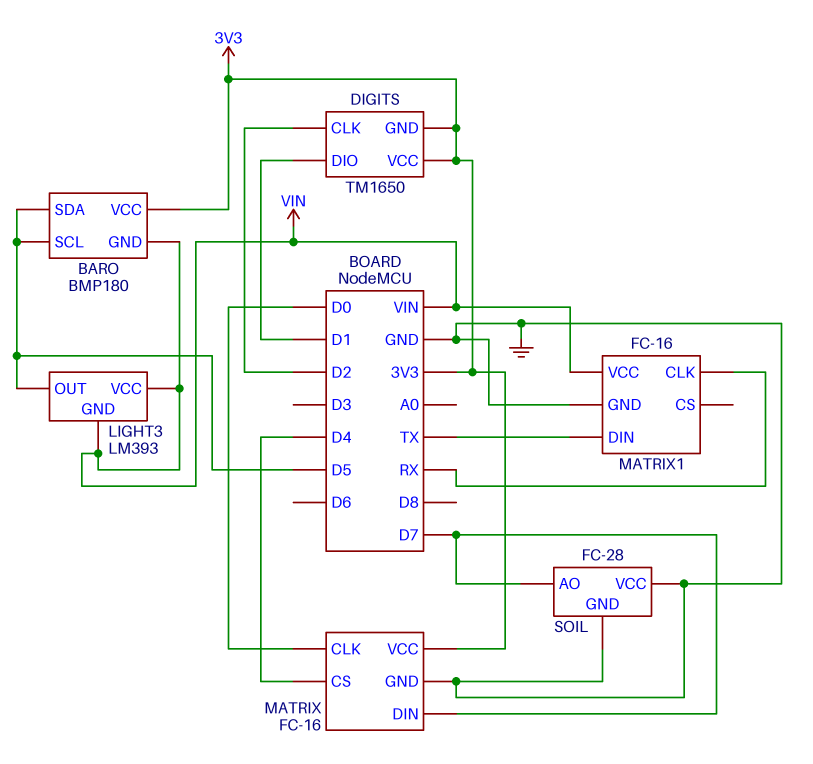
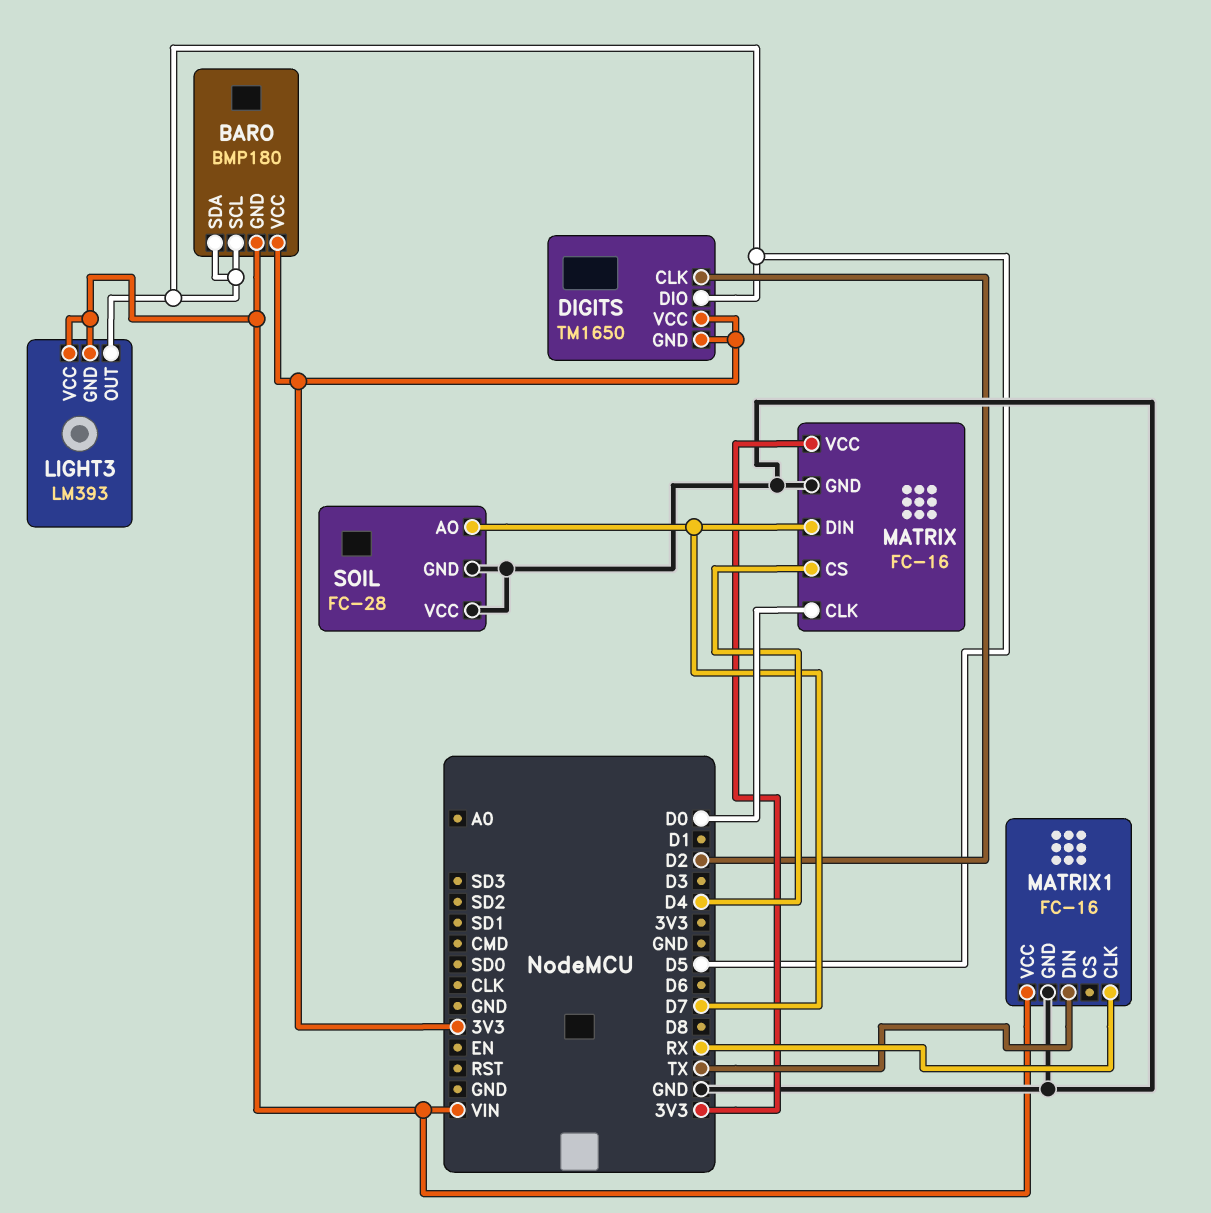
DIGITS pin DIO: D1 -> D5

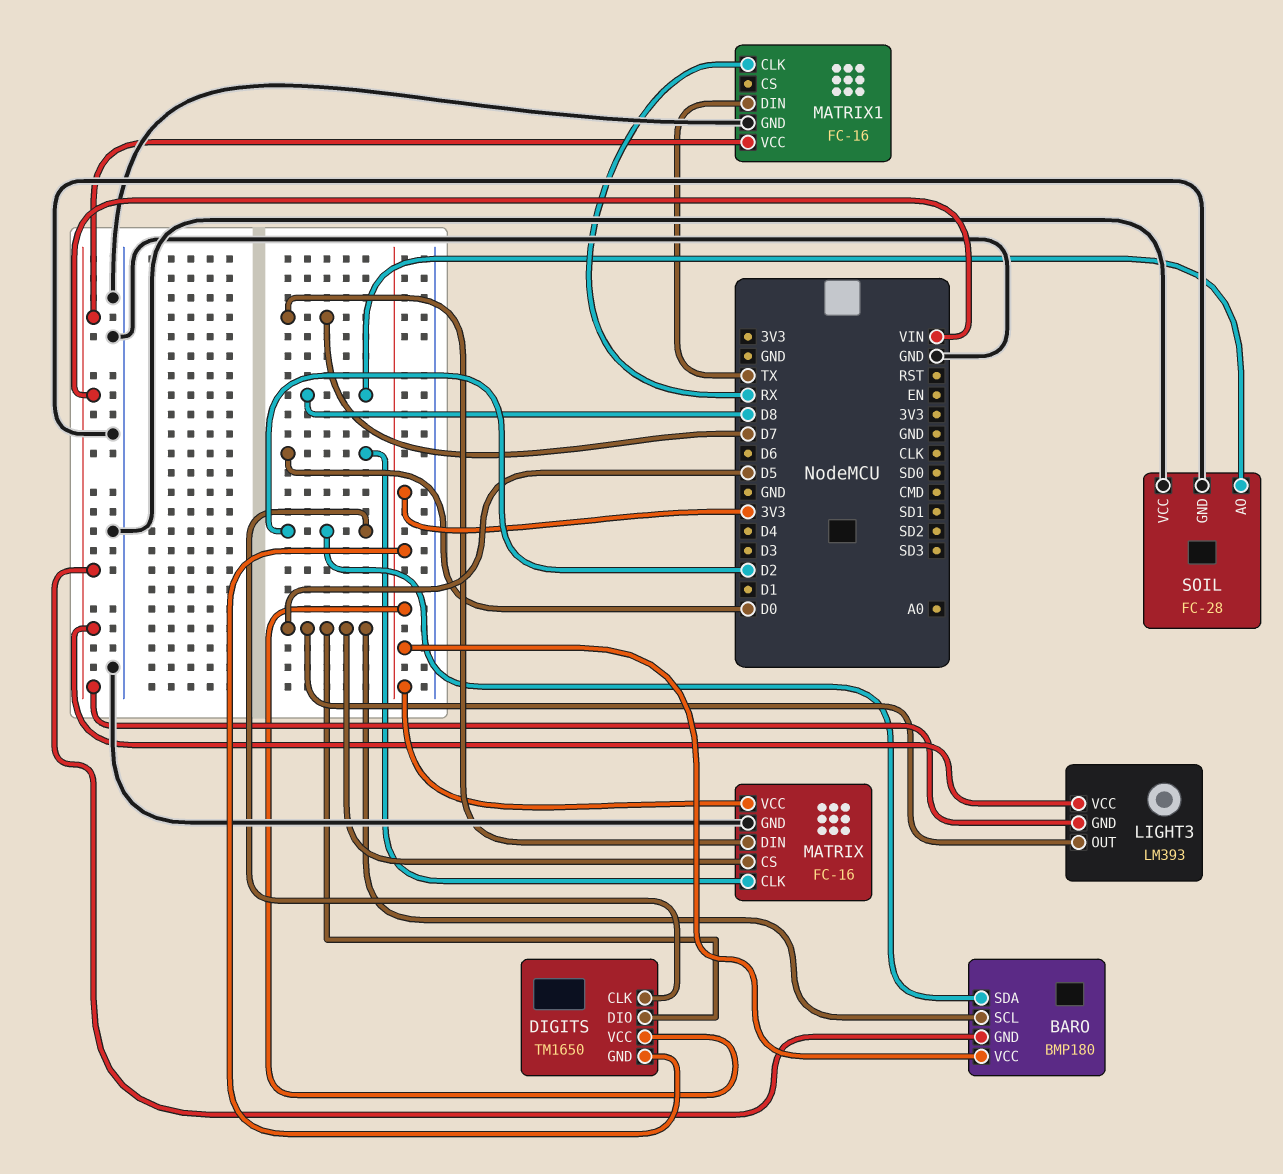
BARO pin SDA: D5 -> D2
MATRIX pin CS: D4 -> D5
SOIL pin AO: D7 -> D8

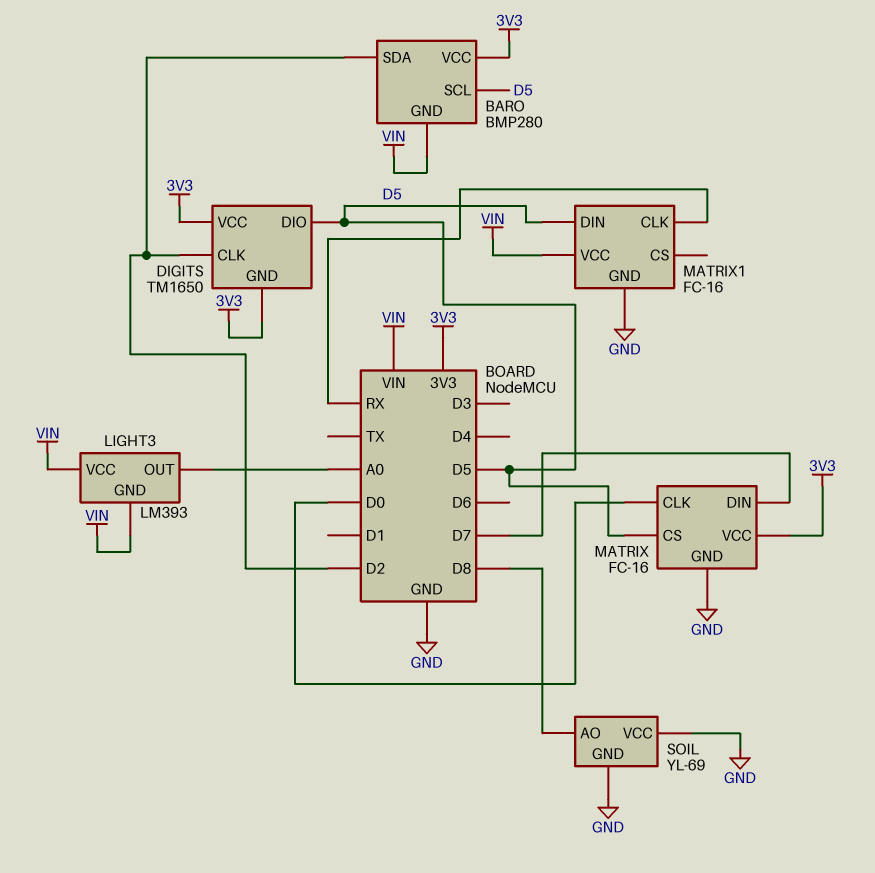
BARO: BMP180 -> BMP280
LIGHT3 pin OUT: D5 -> A0
MATRIX1 pin DIN: TX -> D5
SOIL: FC-28 -> YL-69

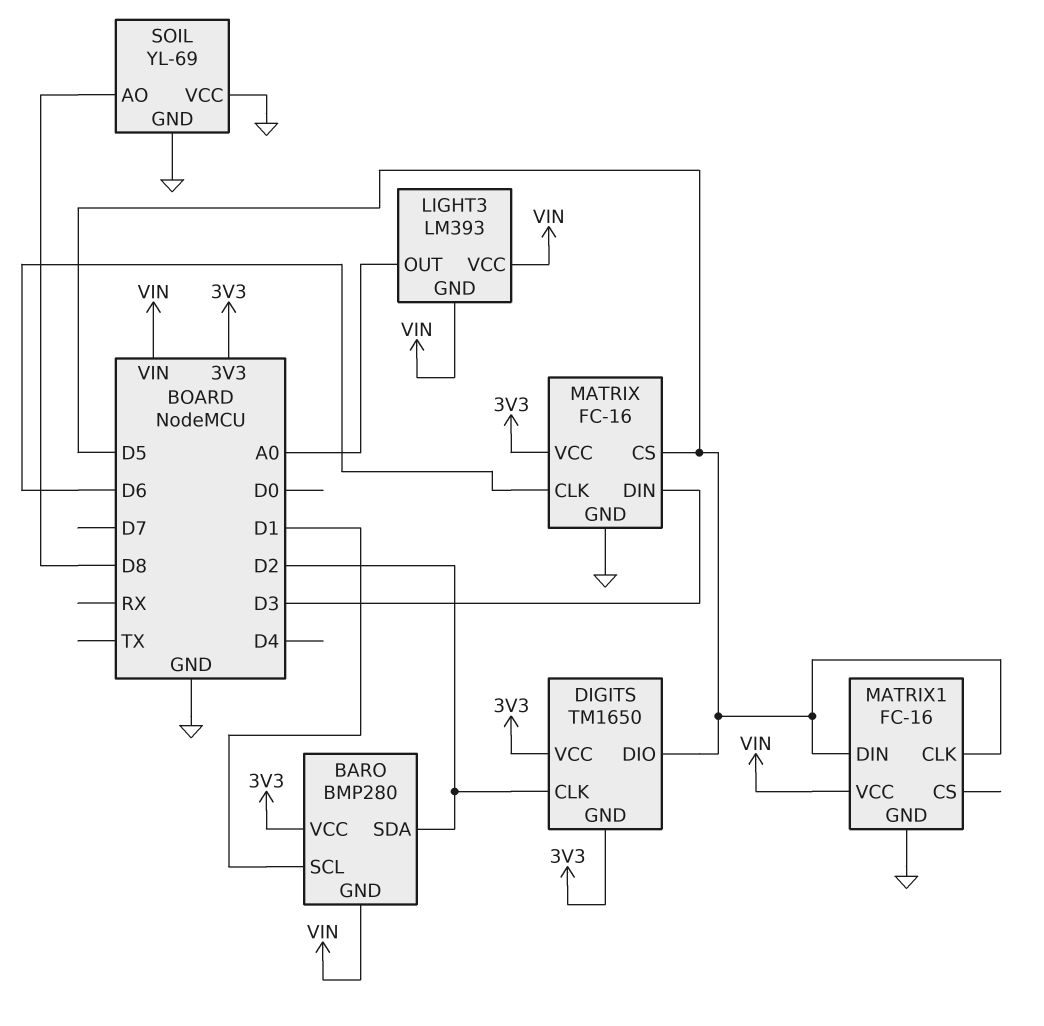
BARO pin SCL: D5 -> D1
MATRIX pin CLK: D0 -> D6
MATRIX pin DIN: D7 -> D3
MATRIX1 pin CLK: RX -> D5

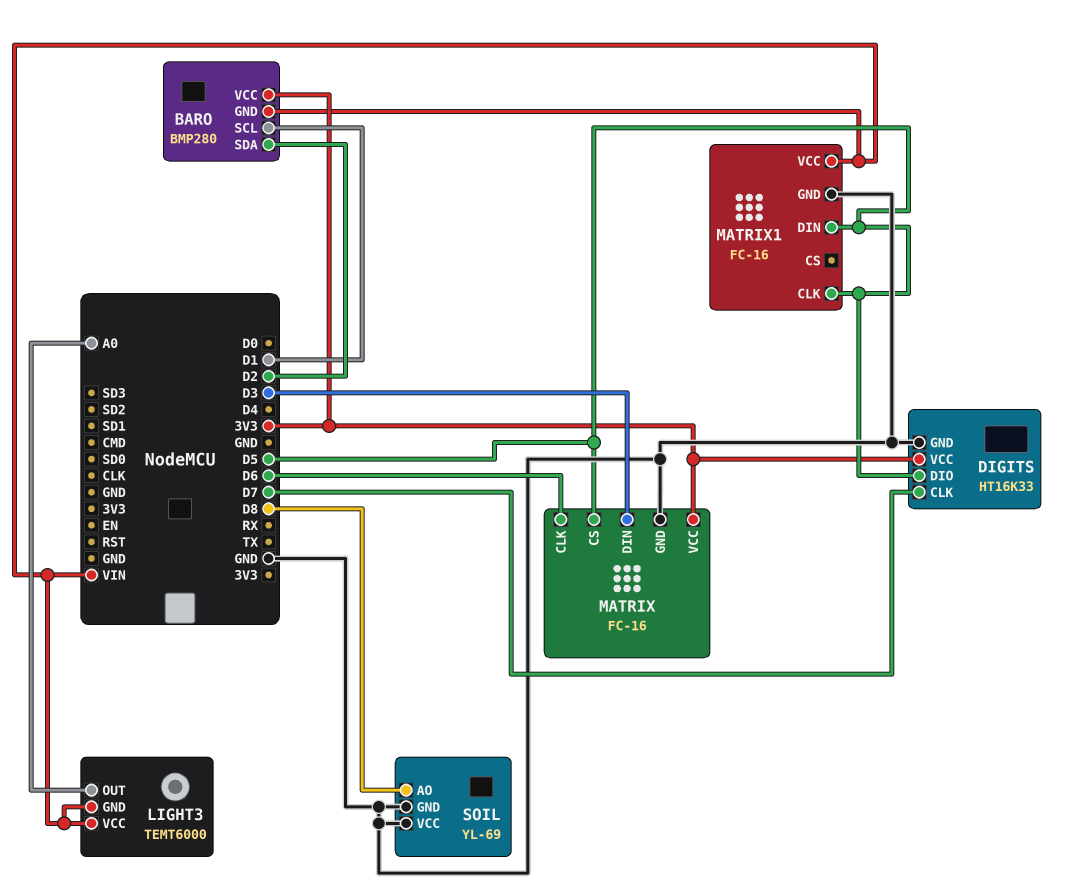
DIGITS: TM1650 -> HT16K33
DIGITS pin CLK: D2 -> D7
DIGITS pin GND: 3V3 -> GND
LIGHT3: LM393 -> TEMT6000

